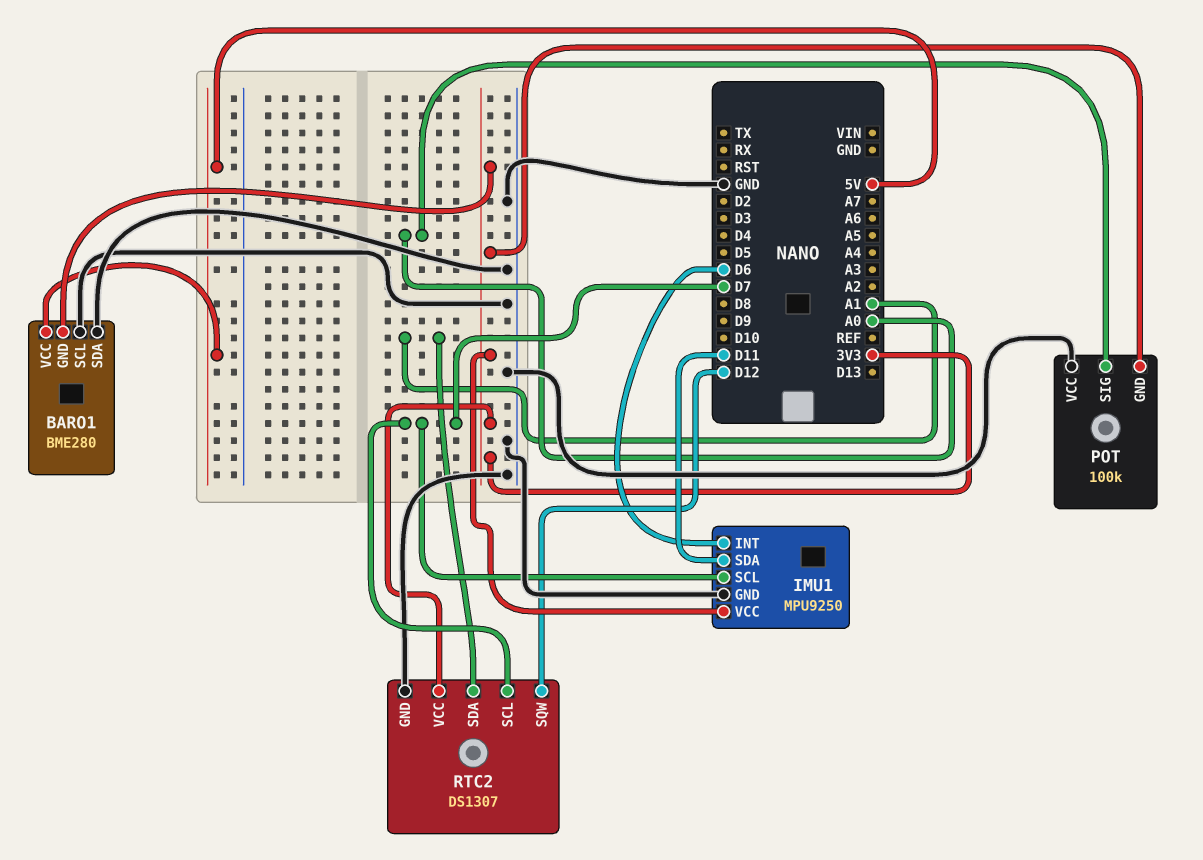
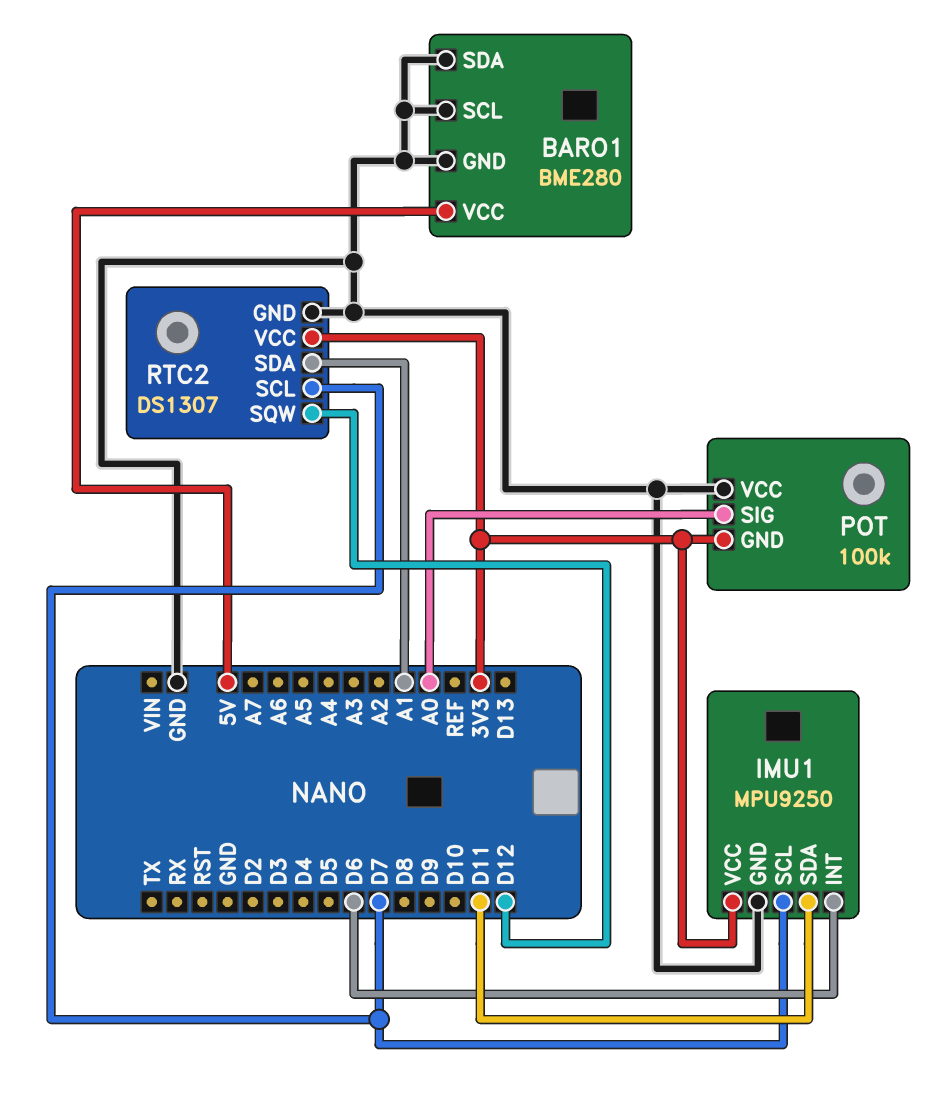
BARO1 pin GND: 3V3 -> GND

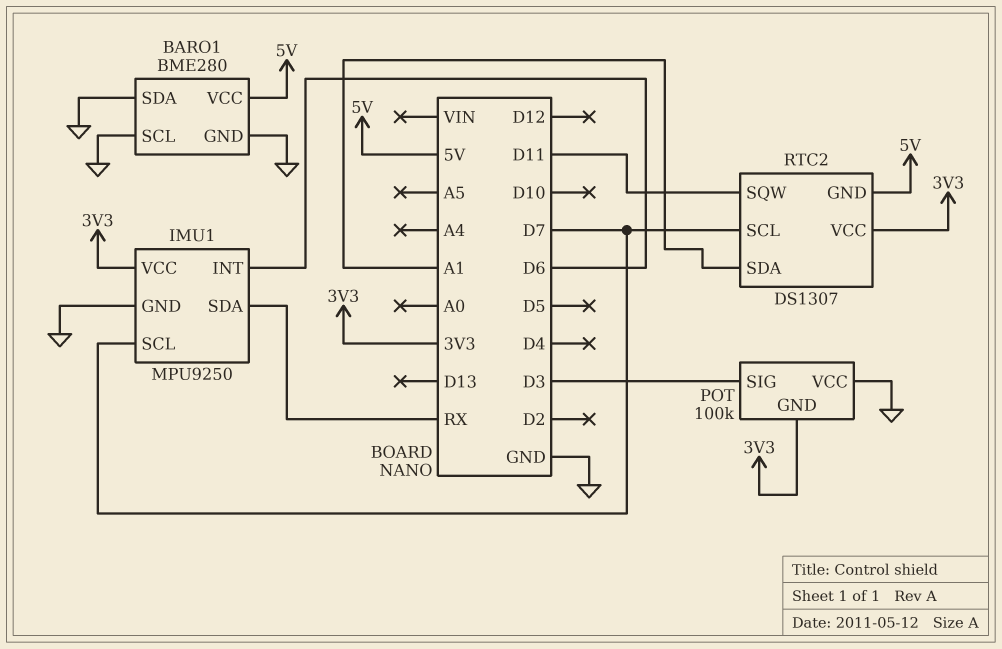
IMU1 pin SDA: D11 -> RX
POT pin SIG: A0 -> D3
RTC2 pin GND: GND -> 5V
RTC2 pin SQW: D12 -> D11

